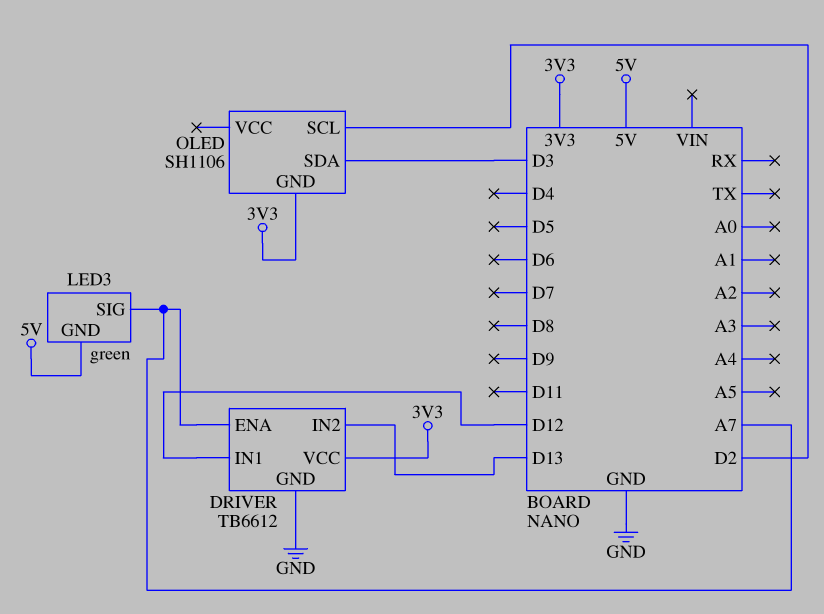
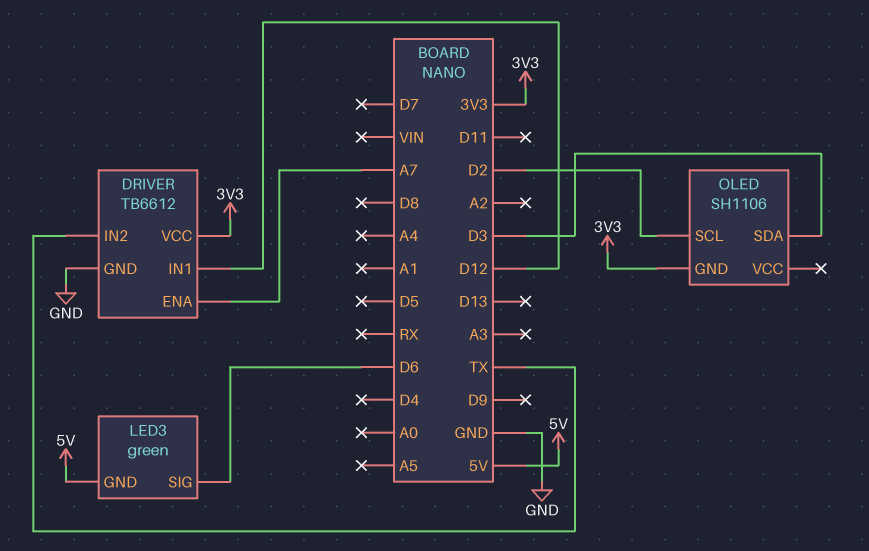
DRIVER pin IN2: D13 -> TX
LED3 pin SIG: A7 -> D6

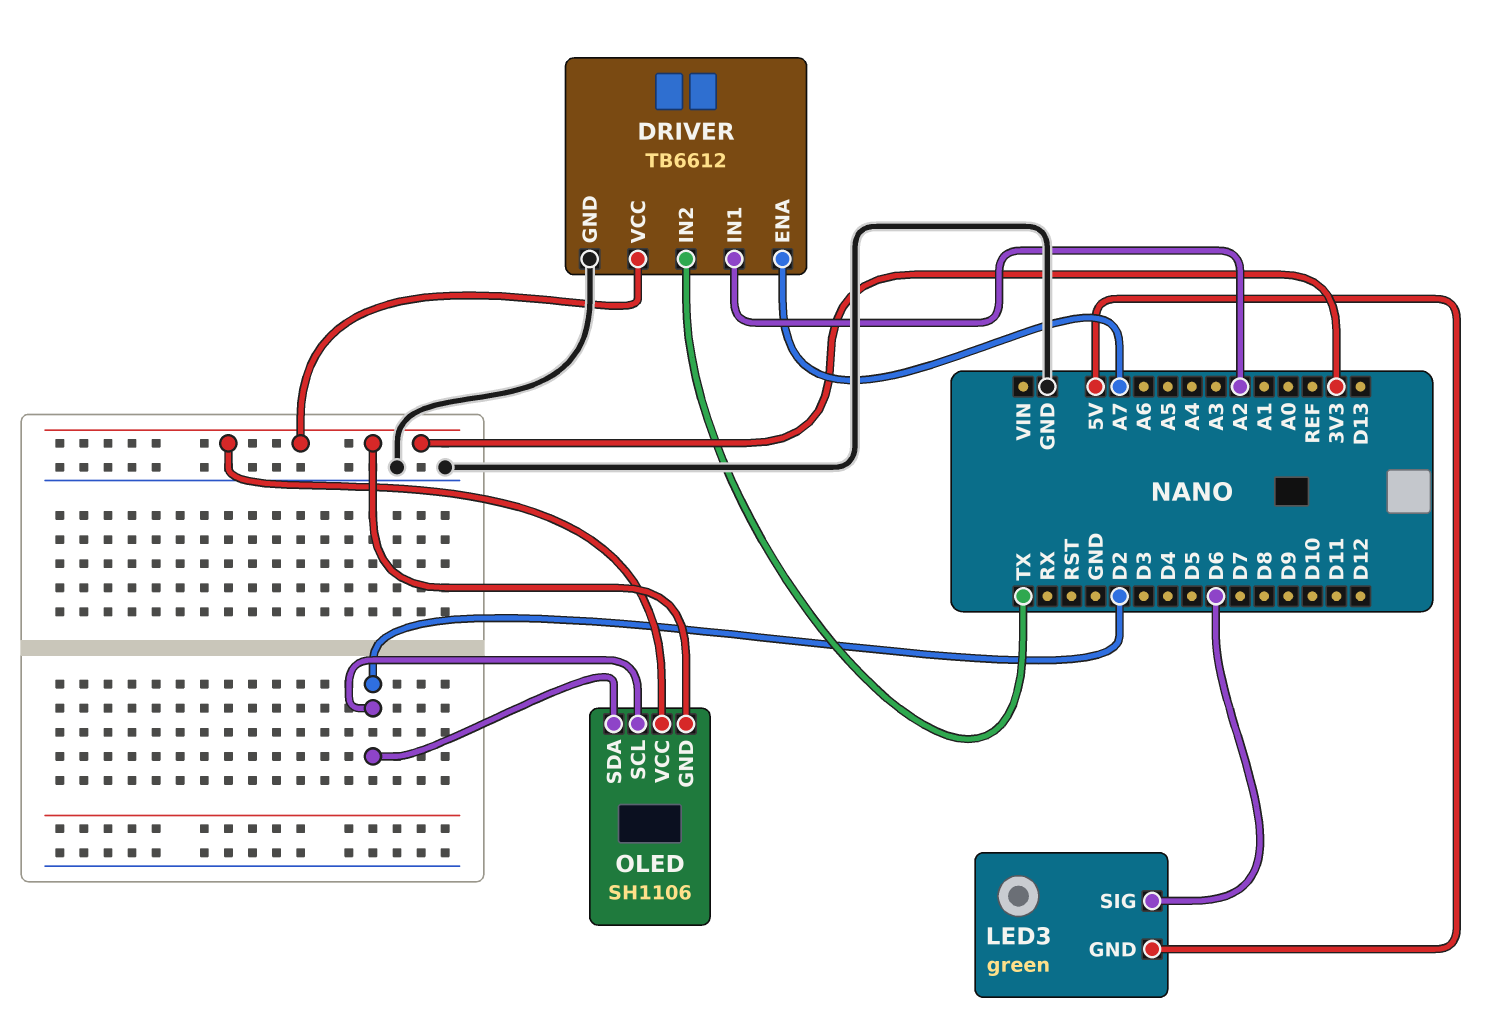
DRIVER pin IN1: D12 -> A2
OLED pin SDA: D3 -> D2
OLED pin VCC: none -> 3V3

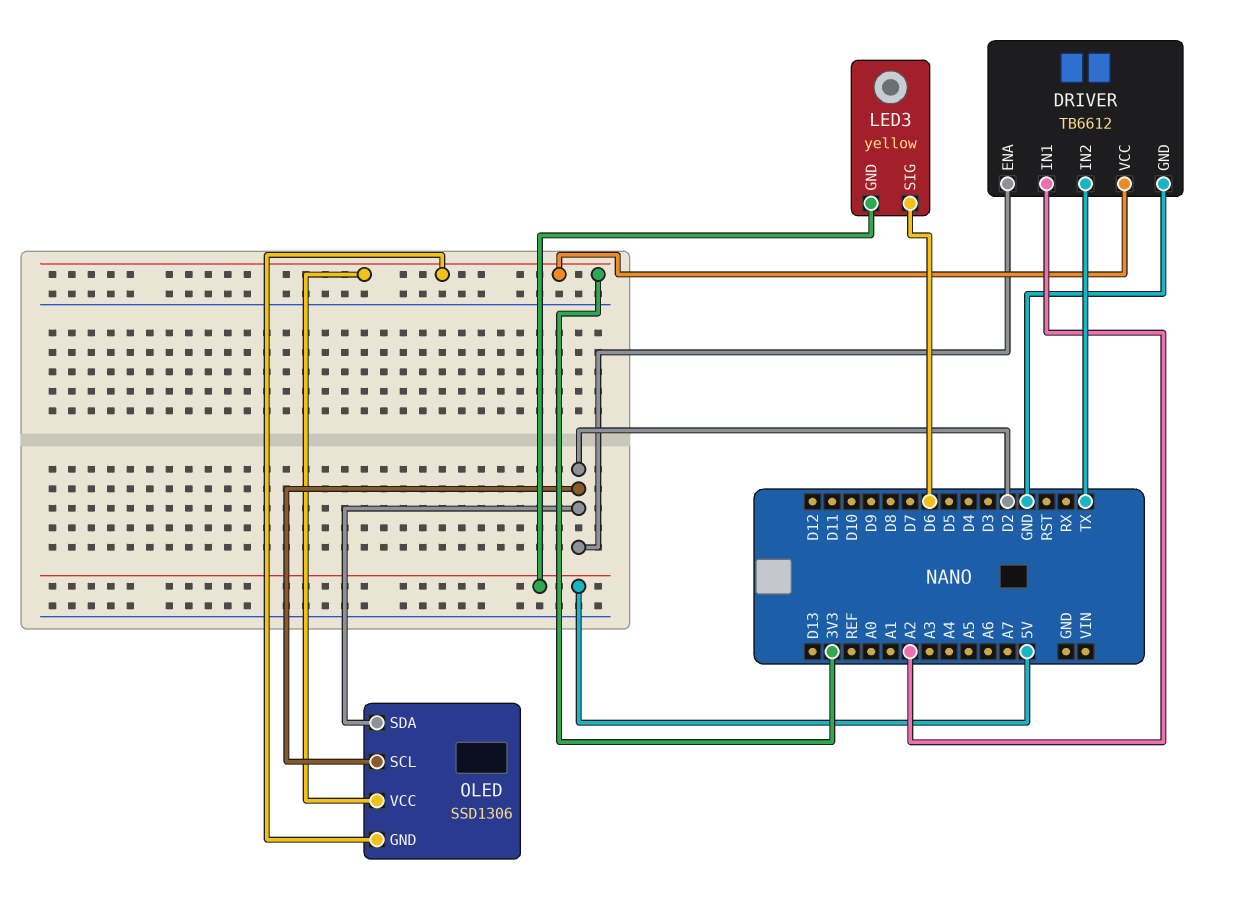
DRIVER pin ENA: A7 -> D2
LED3: green -> yellow
OLED: SH1106 -> SSD1306

